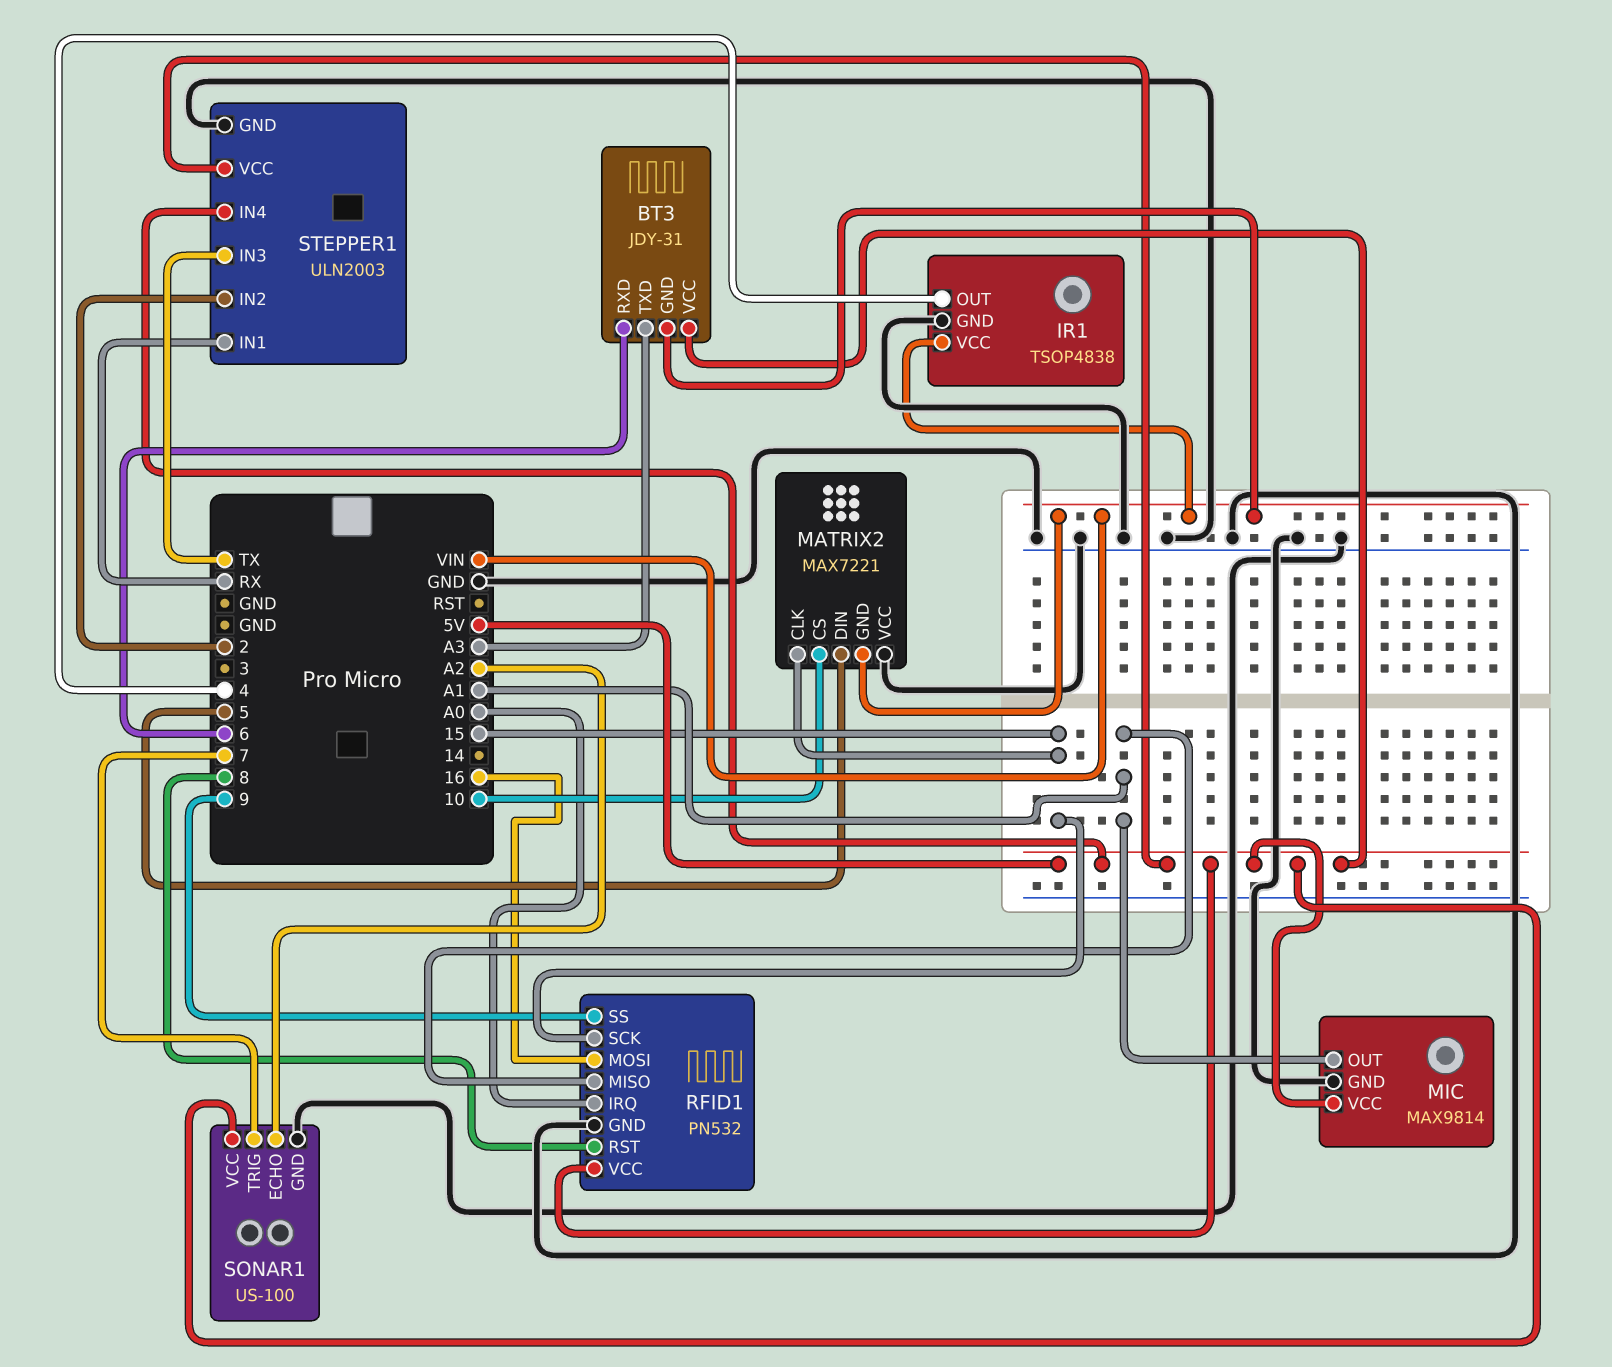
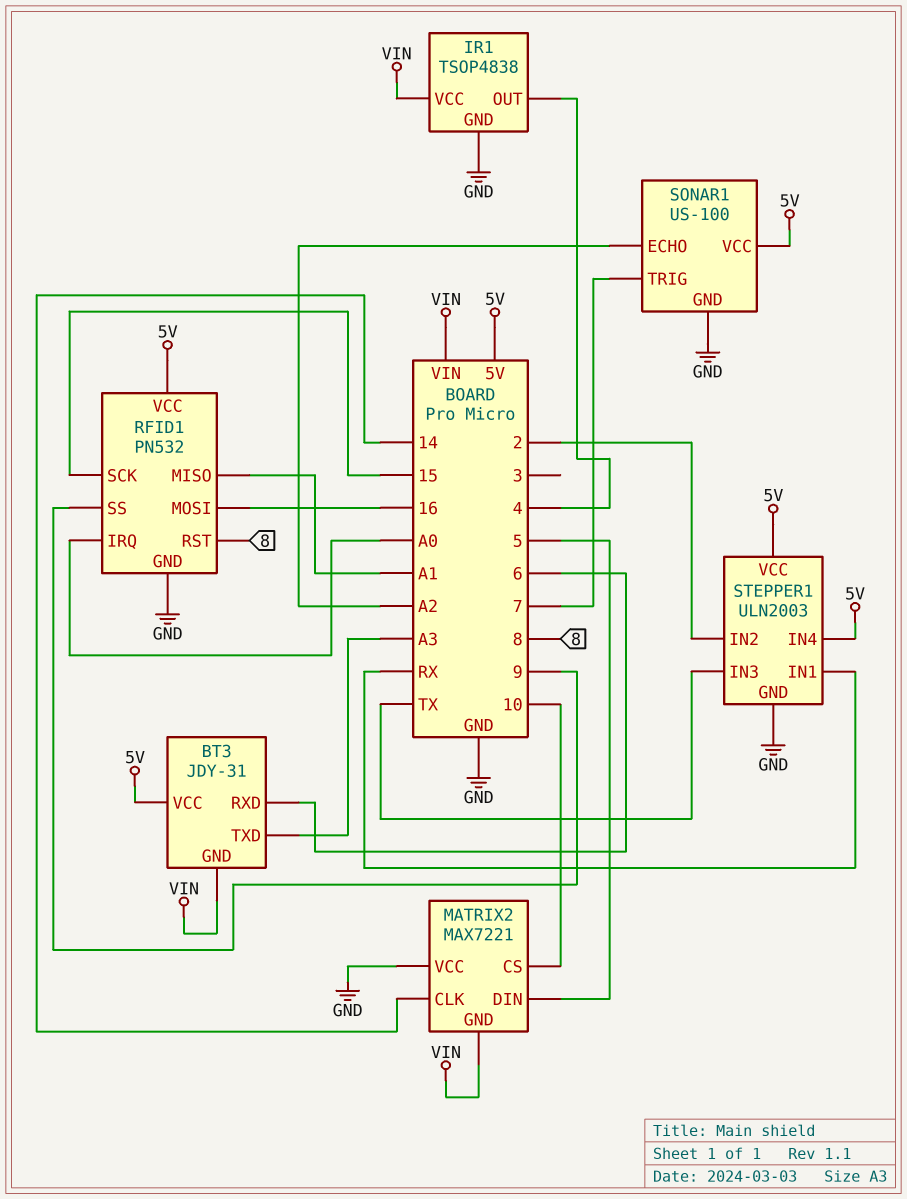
MATRIX2 pin CLK: 15 -> 14
MIC: MAX9814 -> none
MIC pin GND: GND -> none
MIC pin OUT: A1 -> none
MIC pin VCC: 5V -> none

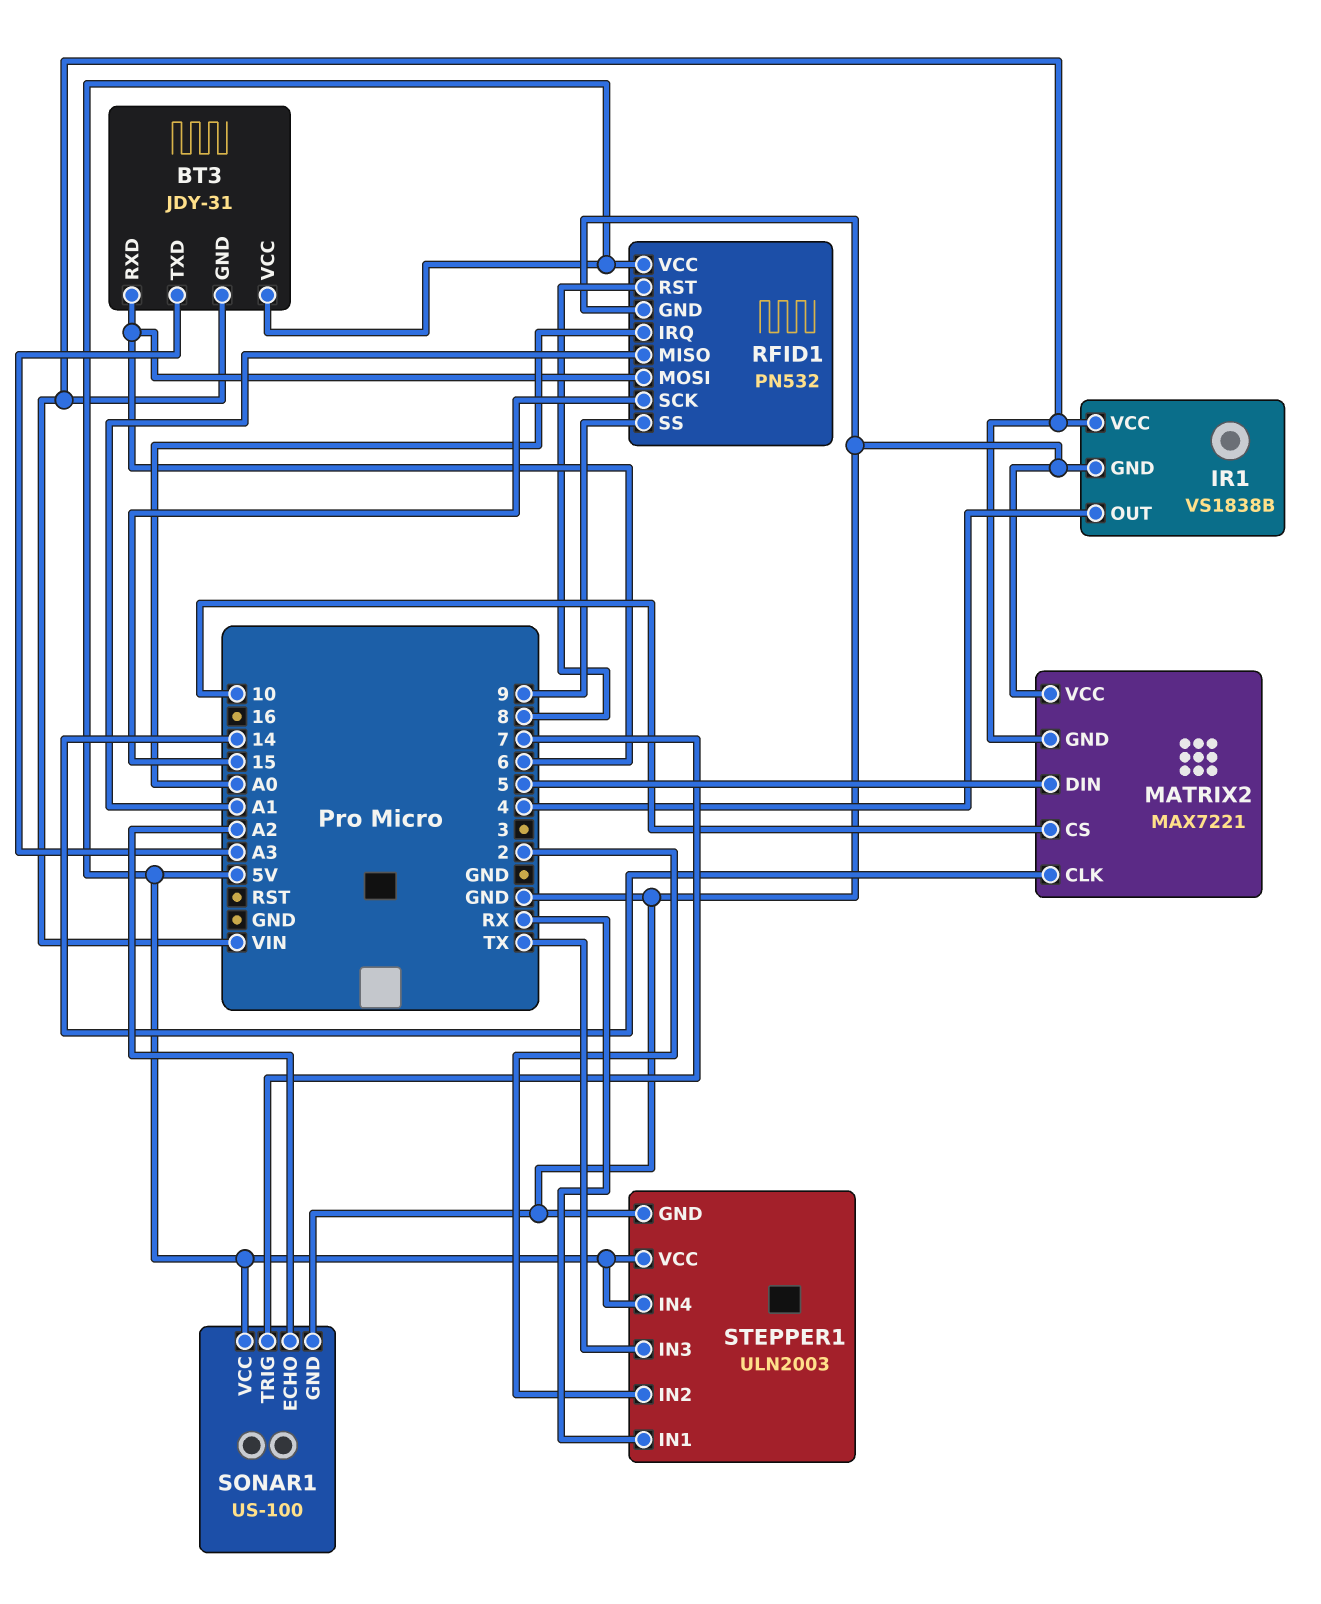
IR1: TSOP4838 -> VS1838B
RFID1 pin MOSI: 16 -> 6

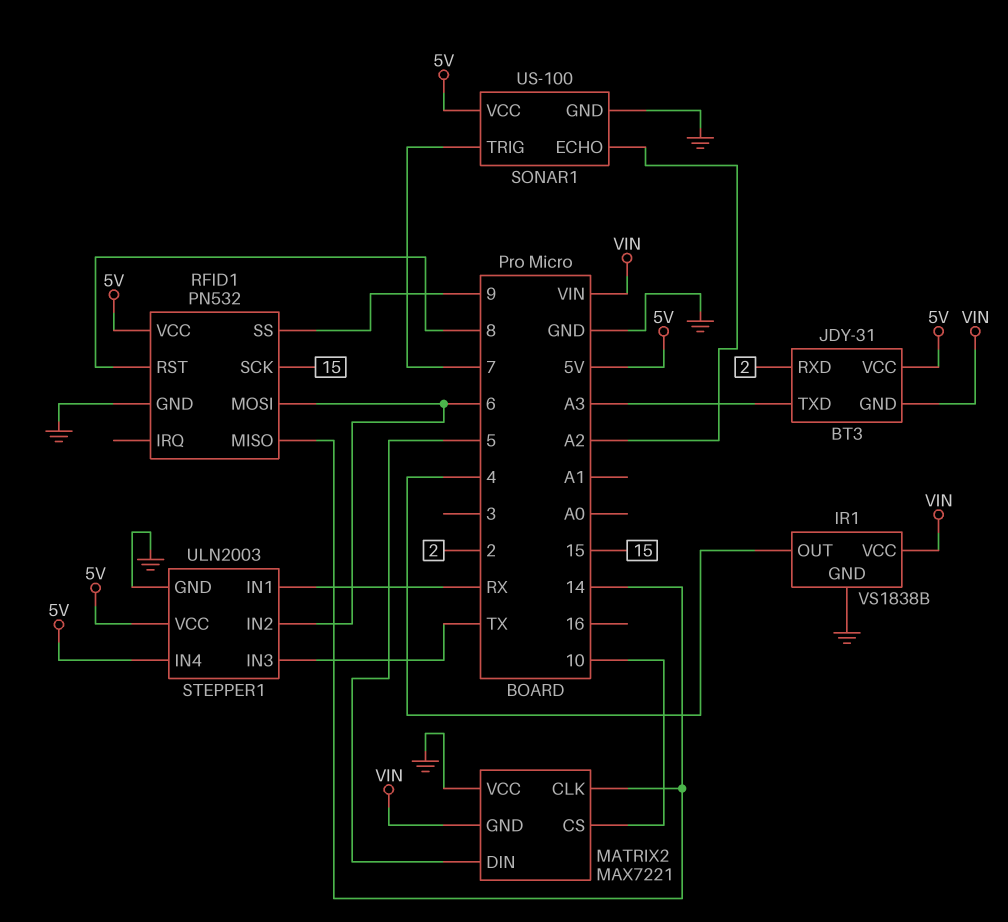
BT3 pin RXD: 6 -> 2
RFID1 pin IRQ: A0 -> none
RFID1 pin MISO: A1 -> 14
STEPPER1 pin IN2: 2 -> 6

